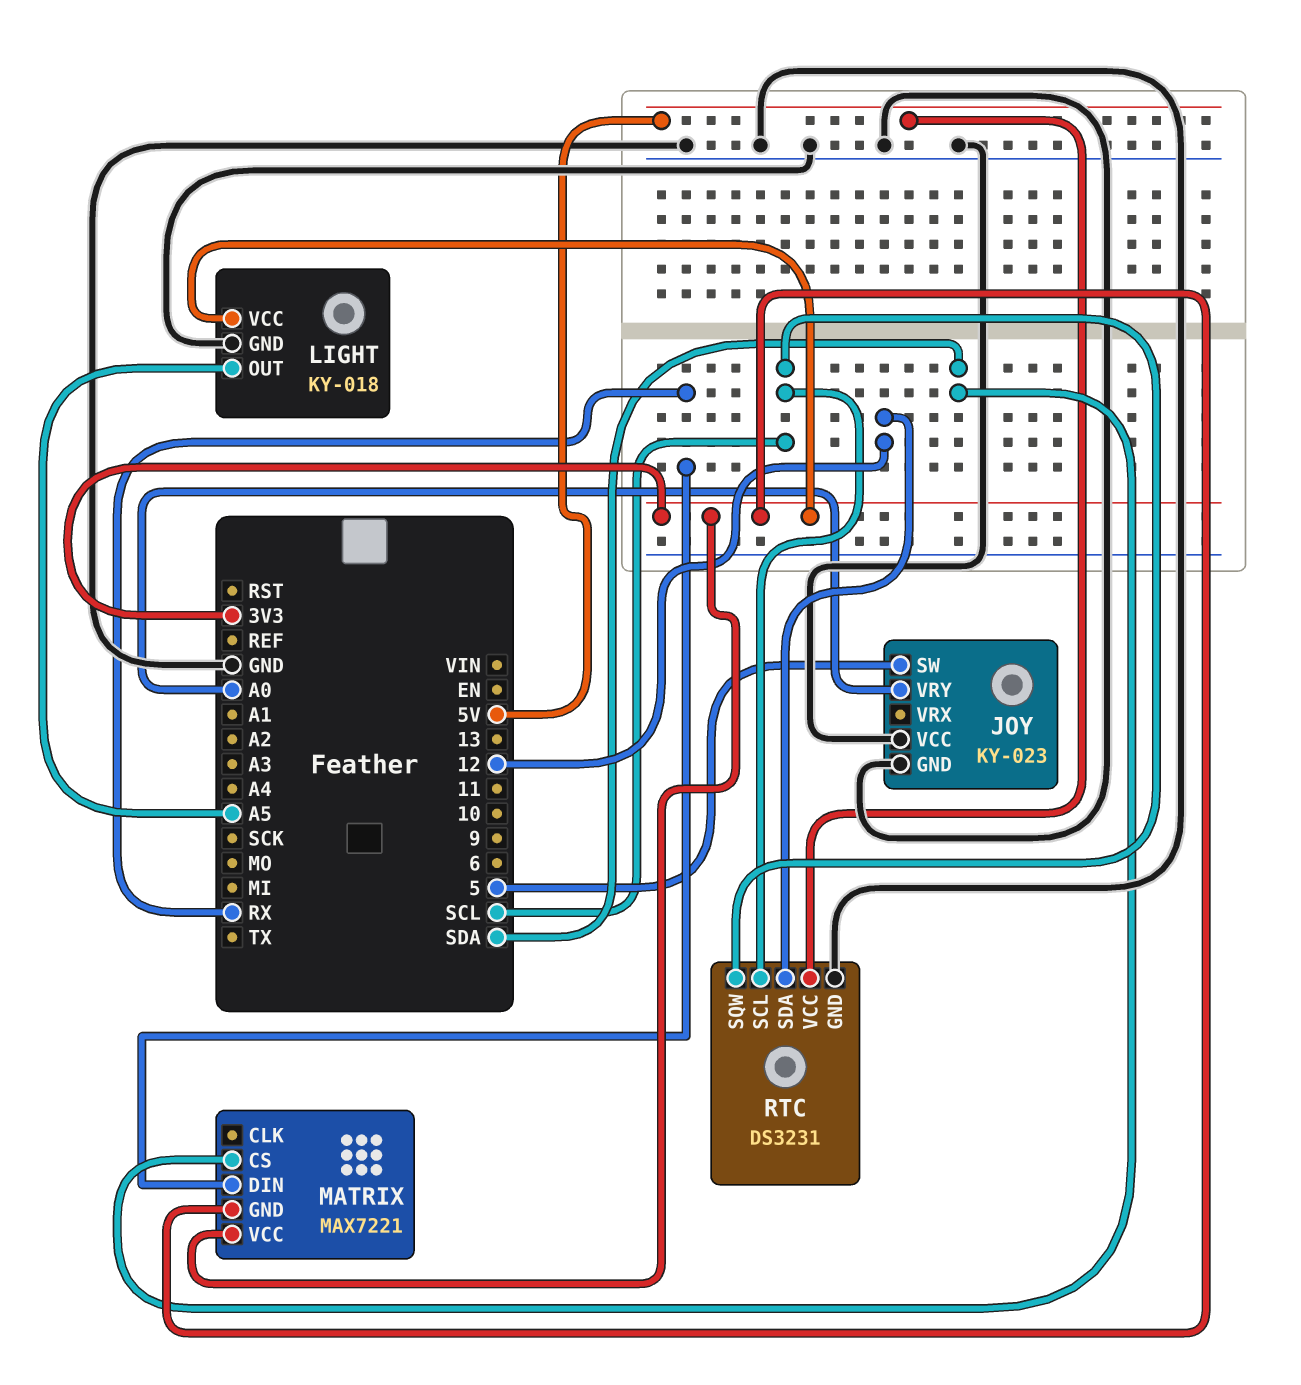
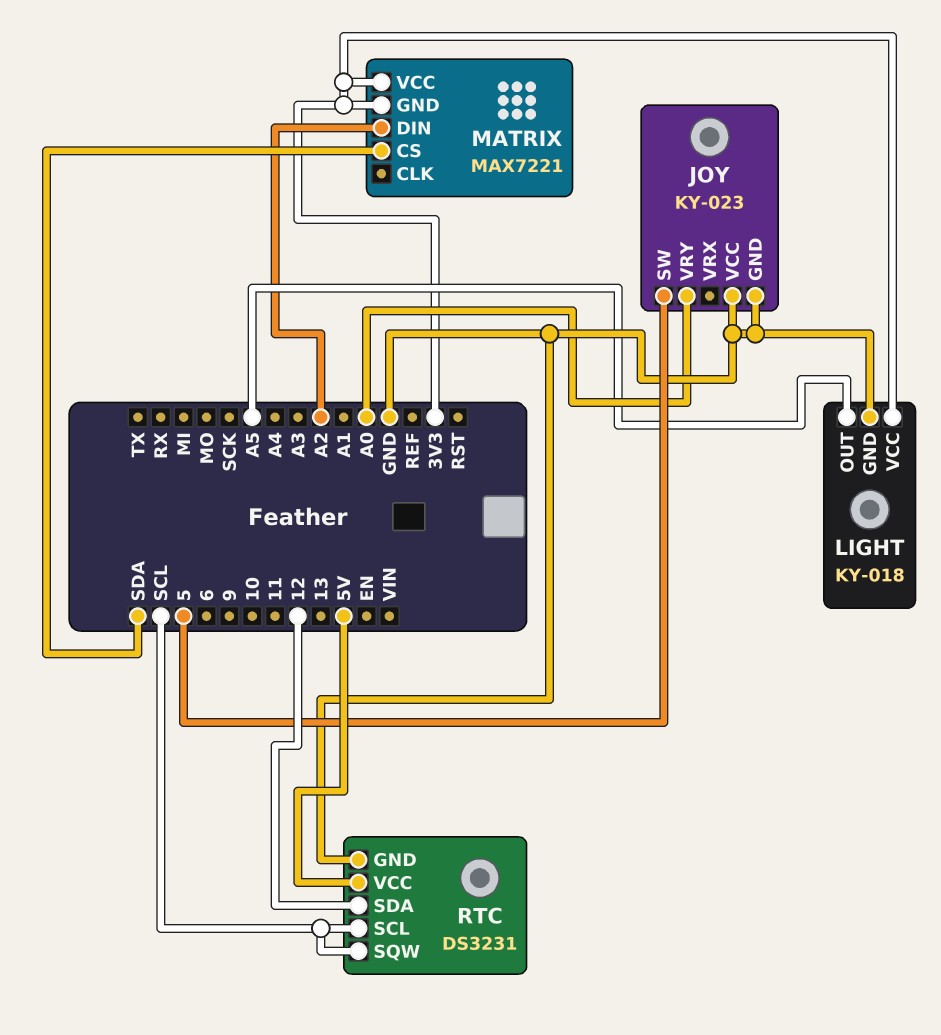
MATRIX pin DIN: RX -> A2

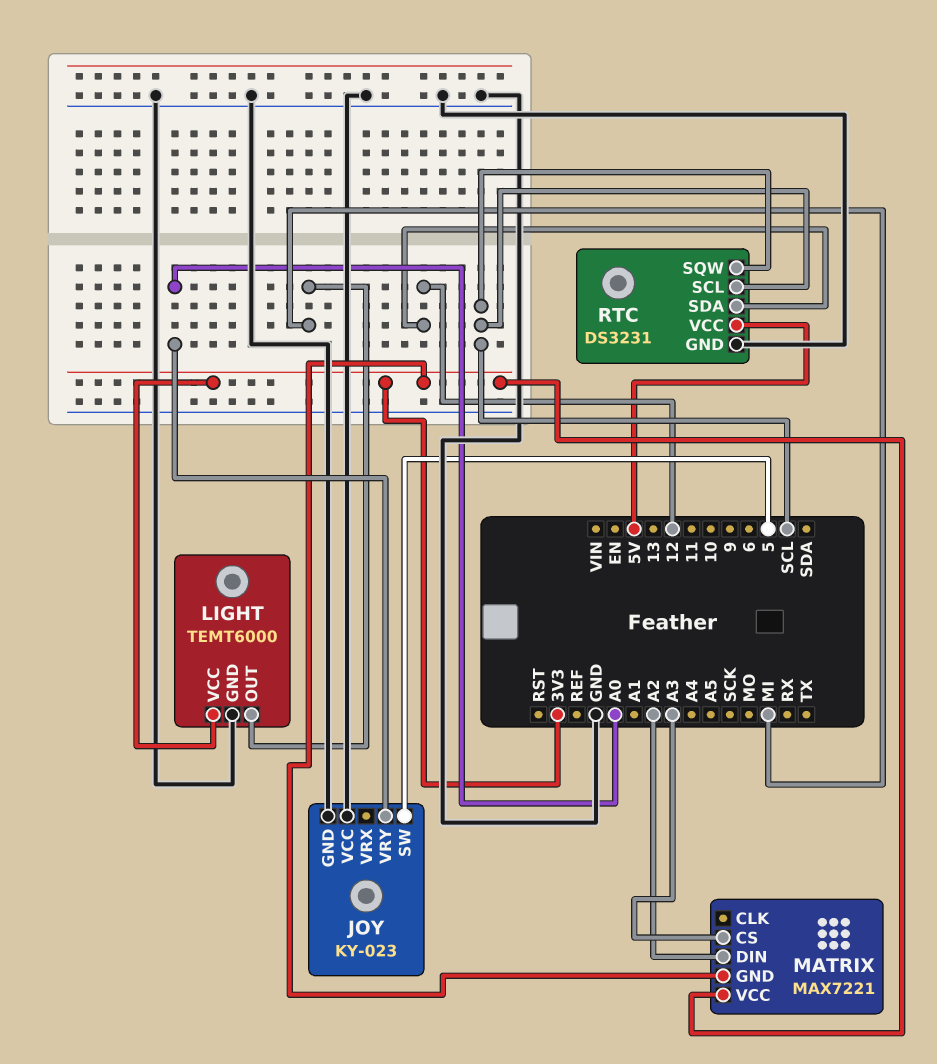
LIGHT: KY-018 -> TEMT6000
LIGHT pin OUT: A5 -> MI
MATRIX pin CS: SDA -> A3

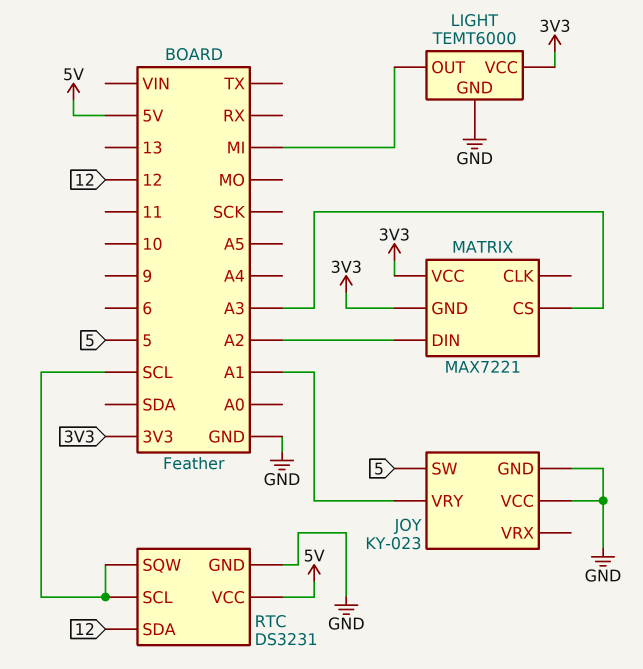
JOY pin VRY: A0 -> A1

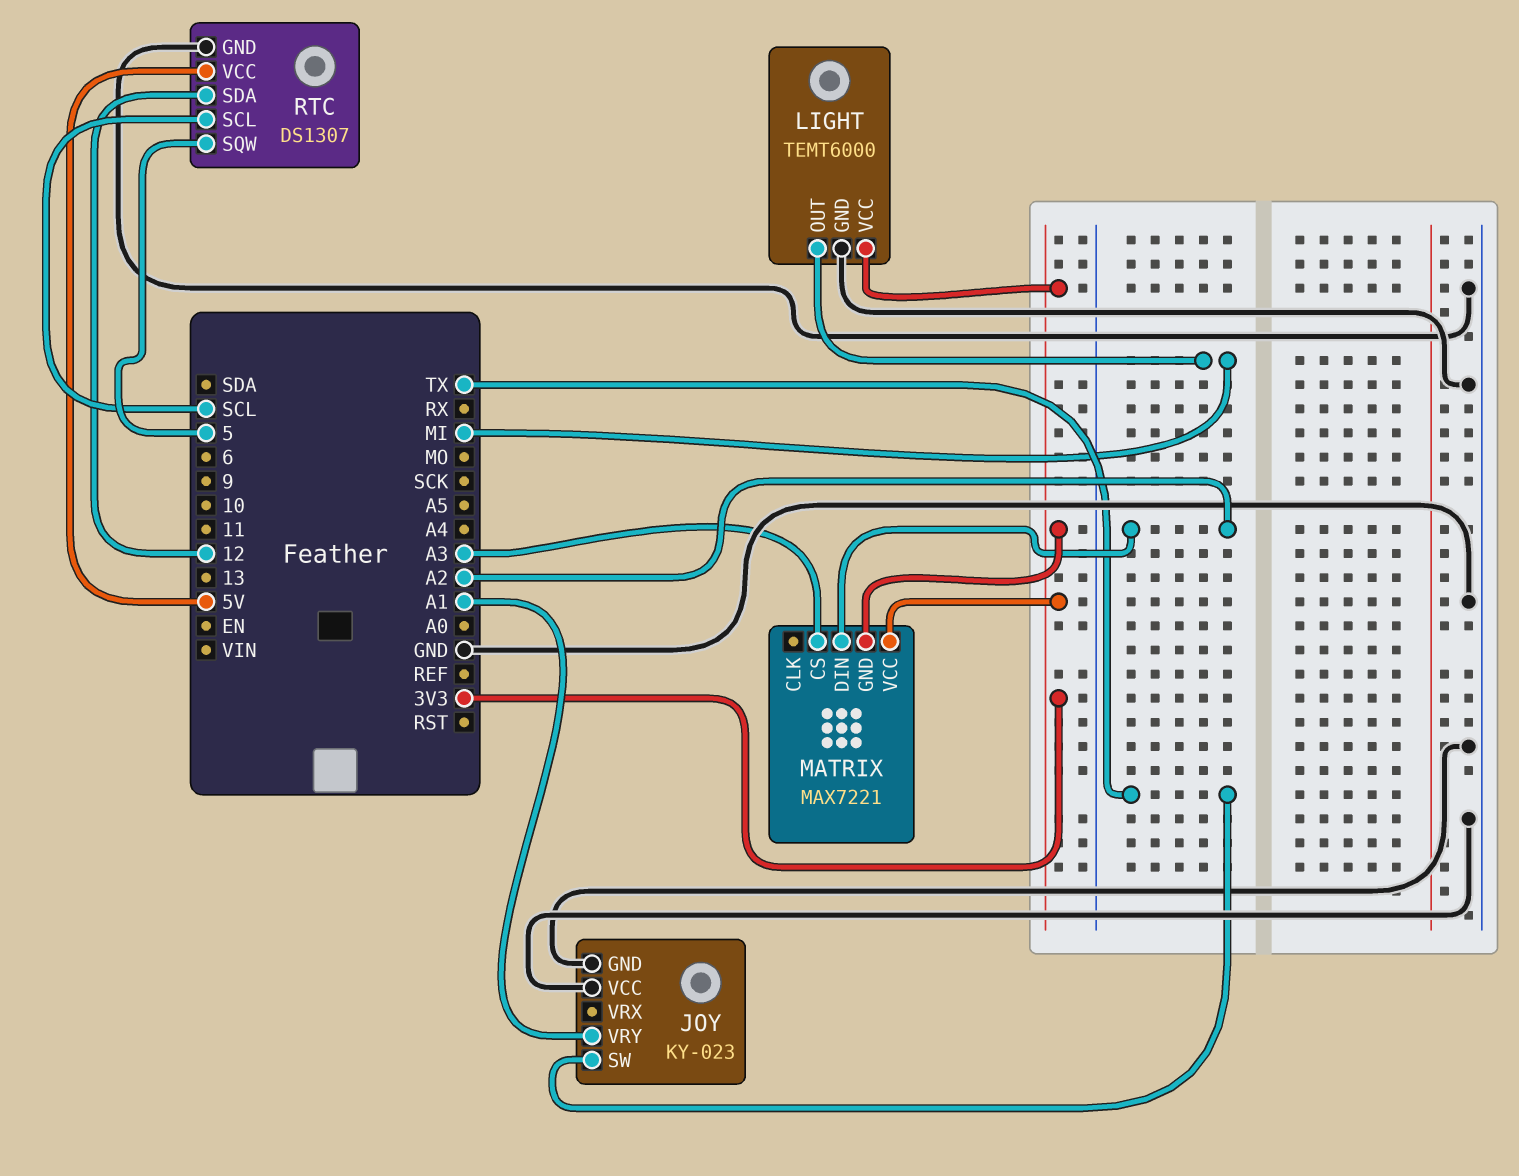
JOY pin SW: 5 -> TX
RTC: DS3231 -> DS1307
RTC pin SQW: SCL -> 5

